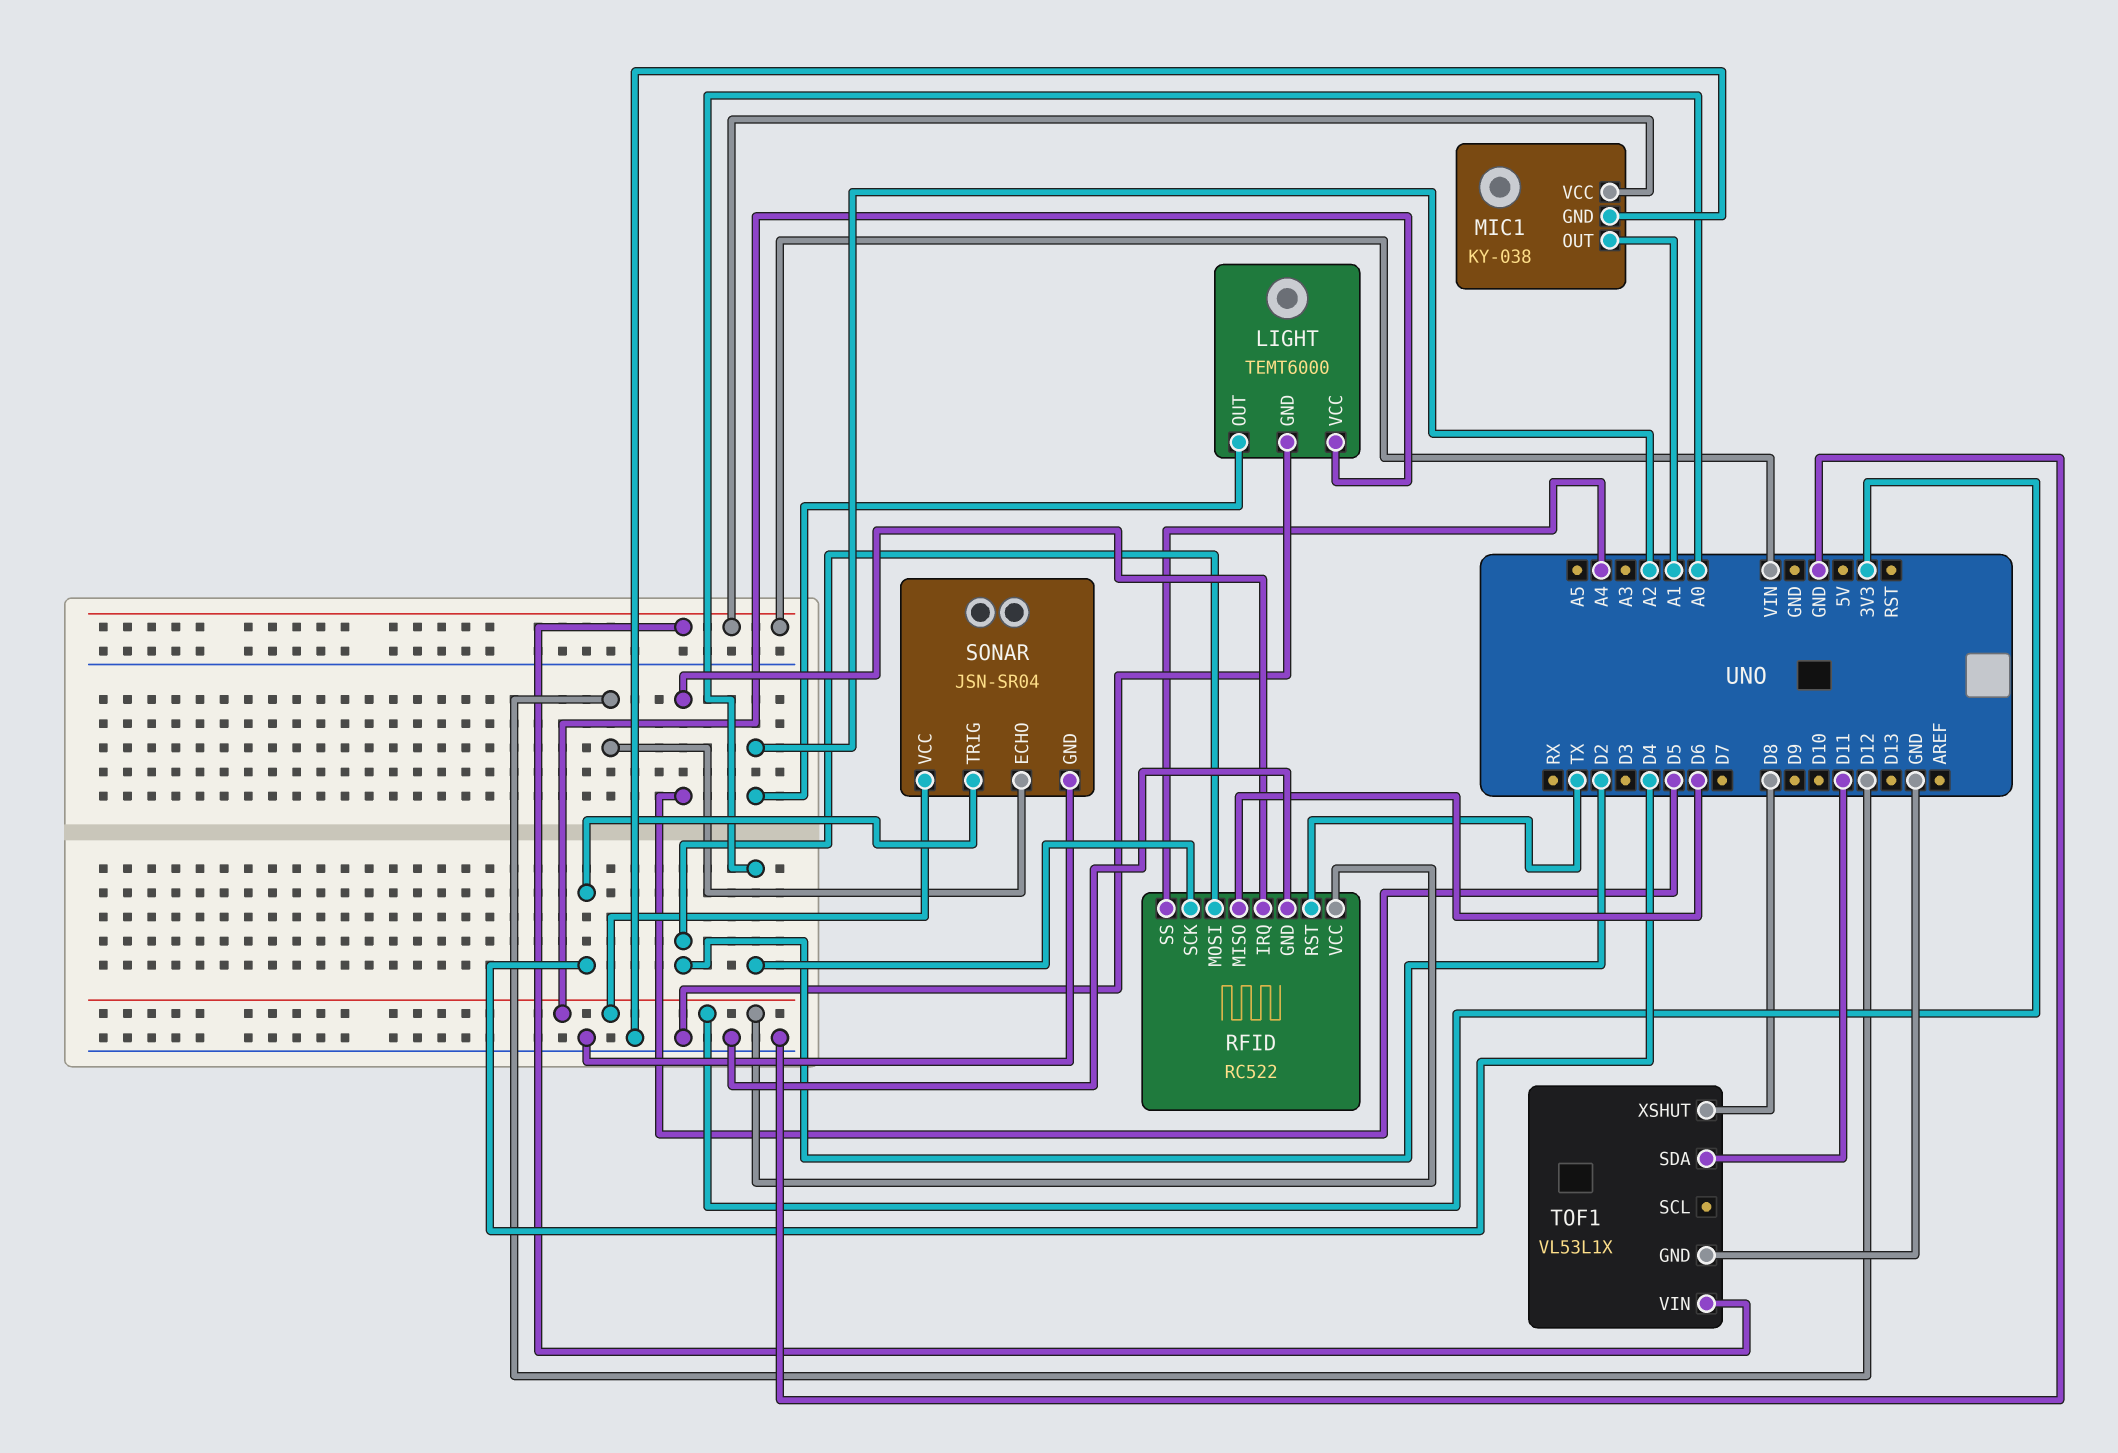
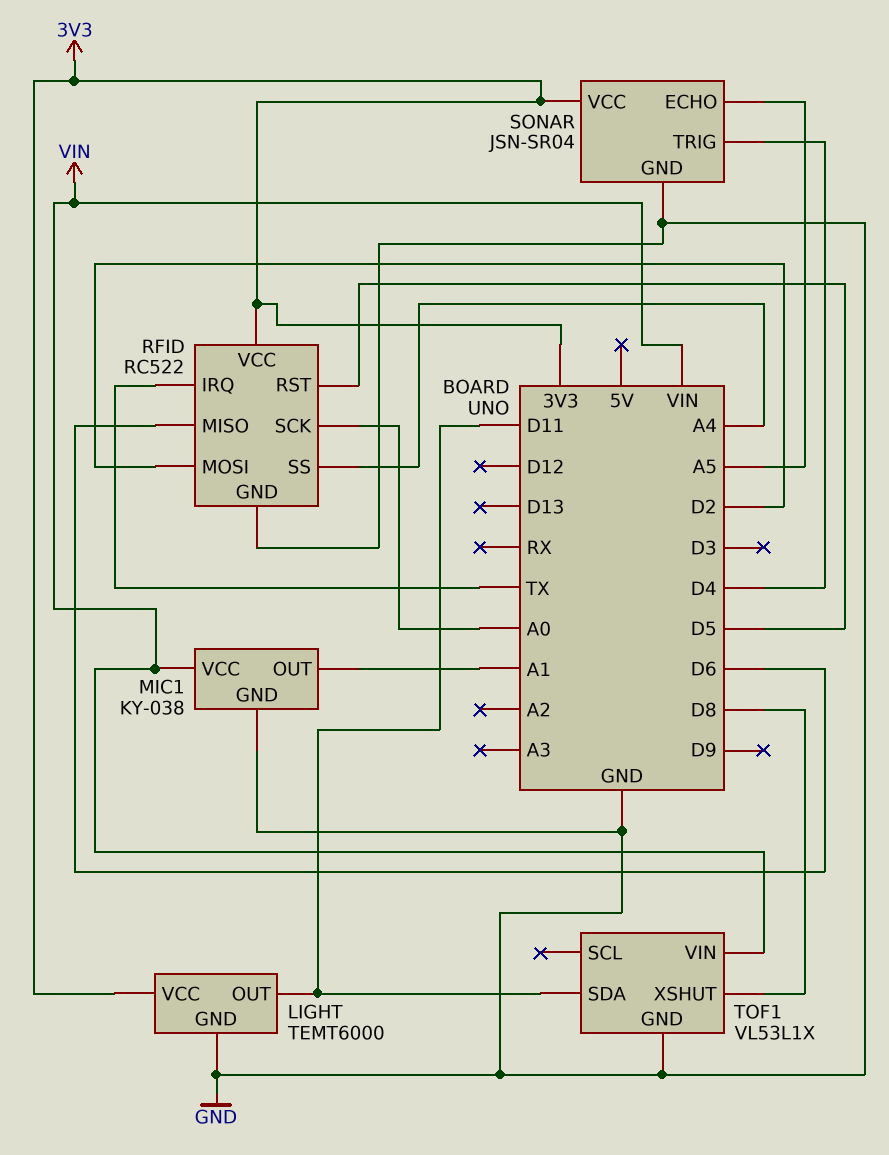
LIGHT pin OUT: A2 -> D11
RFID pin IRQ: D5 -> TX
RFID pin RST: TX -> D5
SONAR pin ECHO: D12 -> A5

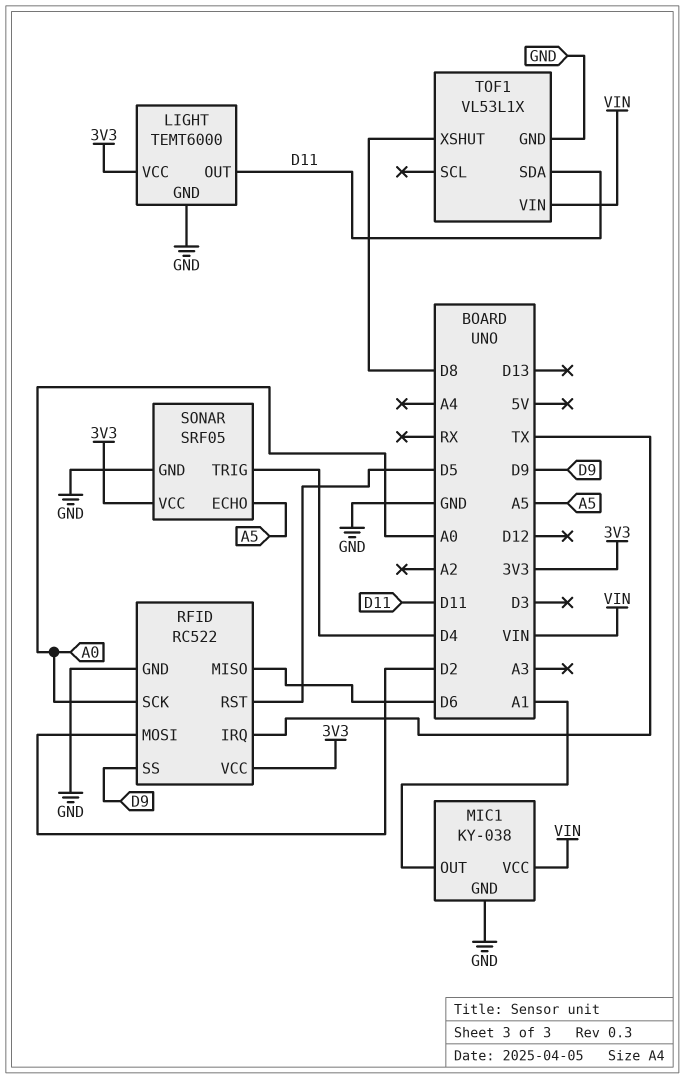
RFID pin SS: A4 -> D9
SONAR: JSN-SR04 -> SRF05

